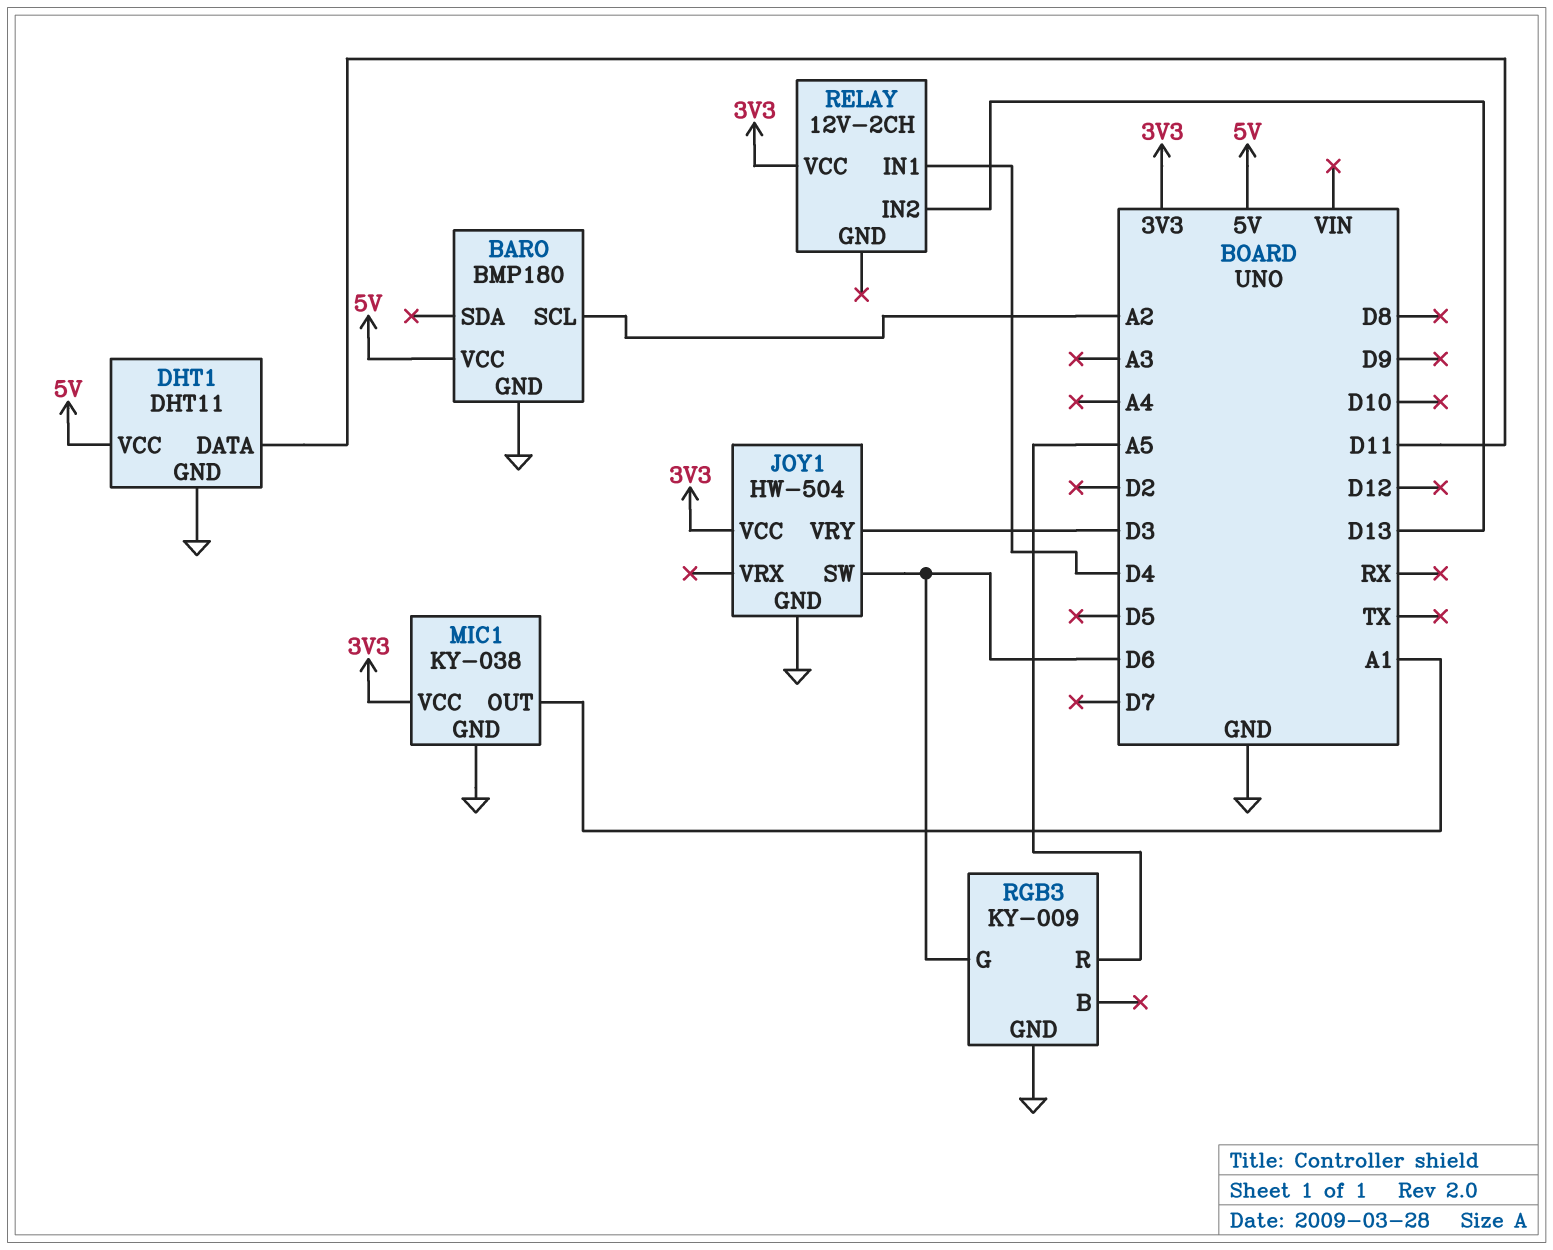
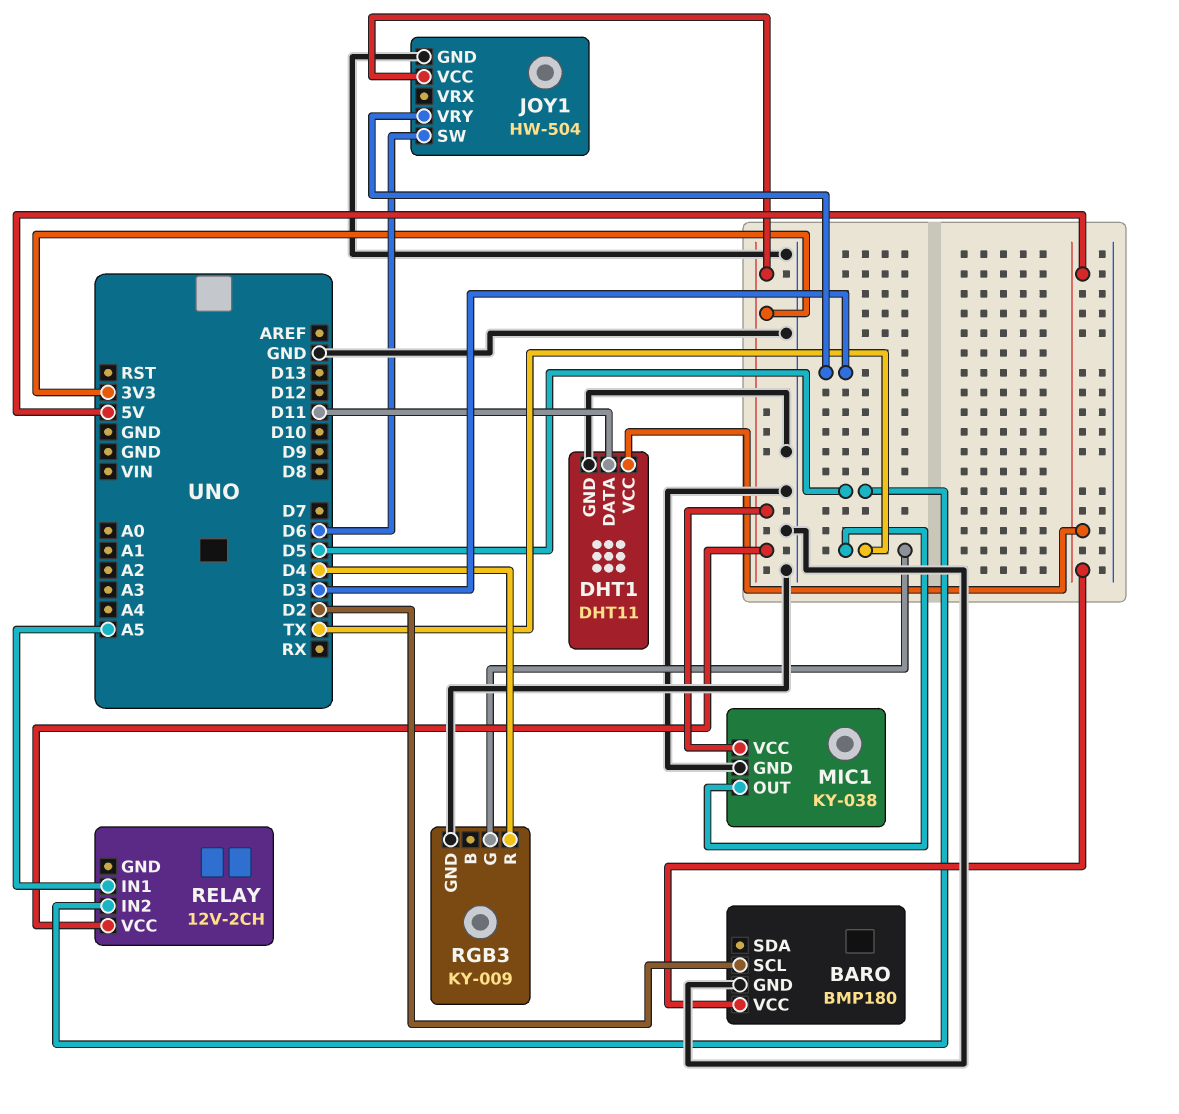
BARO pin SCL: A2 -> D2
MIC1 pin OUT: A1 -> TX
RELAY pin IN1: D4 -> A5
RELAY pin IN2: D13 -> D5
RGB3 pin G: D6 -> TX
RGB3 pin R: A5 -> D4

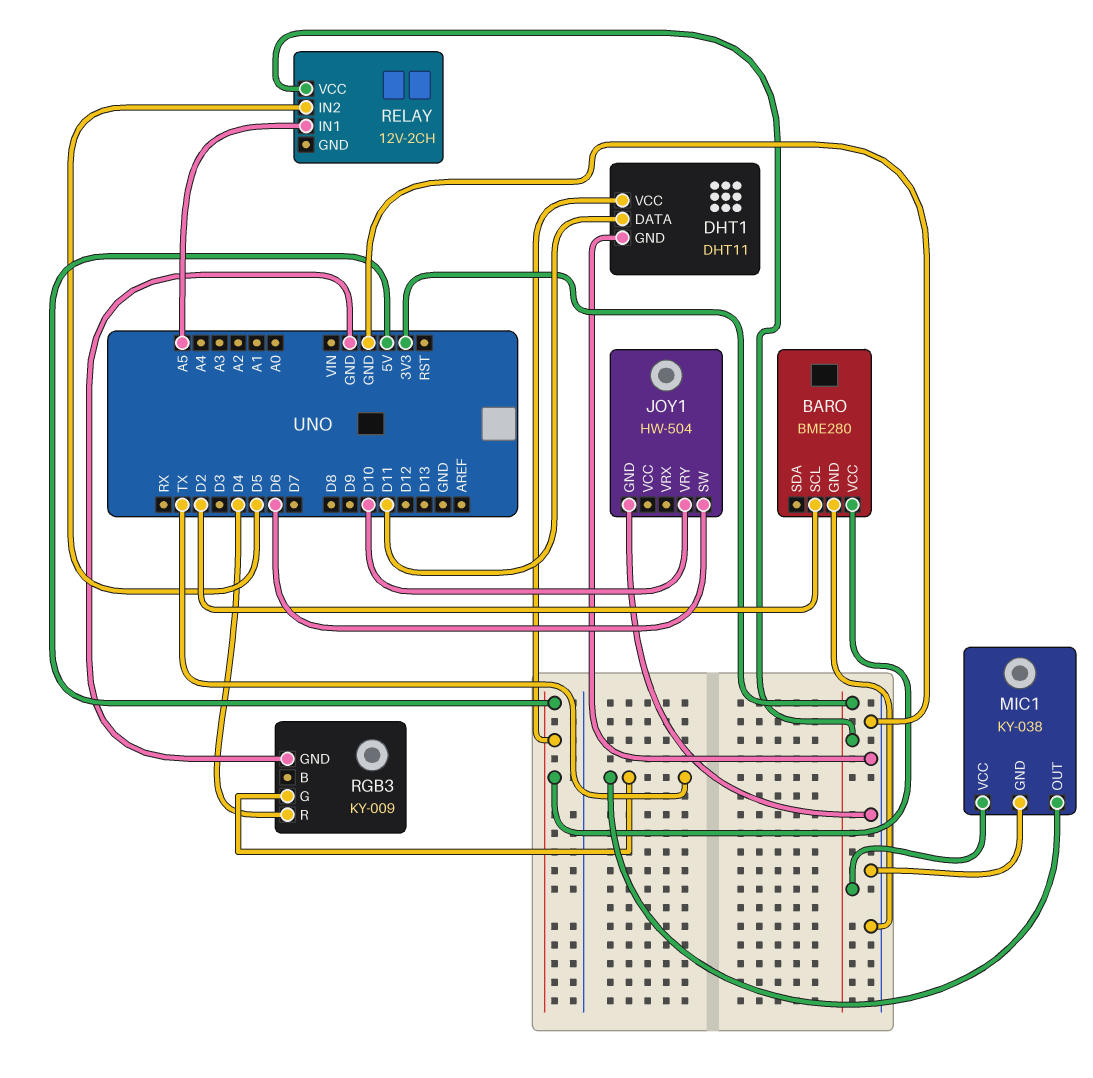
BARO: BMP180 -> BME280
JOY1 pin VCC: 3V3 -> none
JOY1 pin VRY: D3 -> D10

